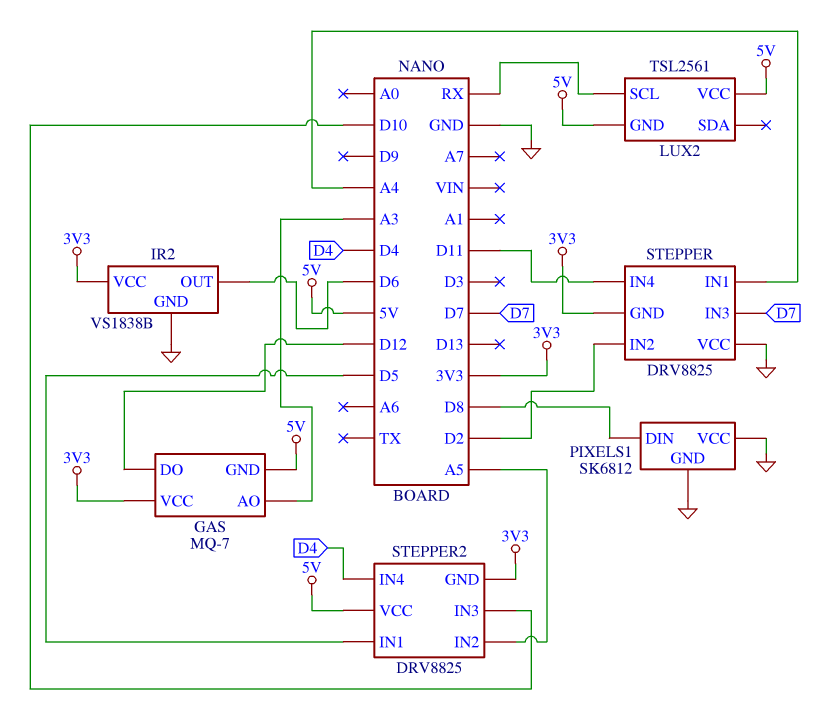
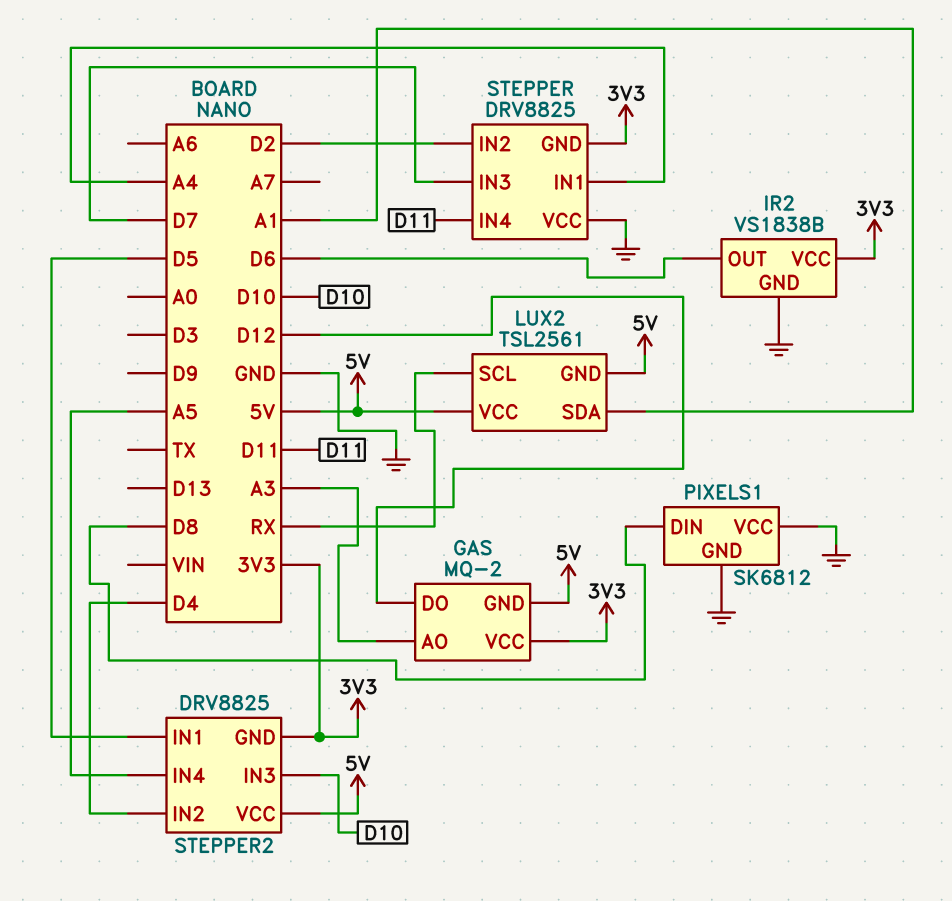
GAS: MQ-7 -> MQ-2
LUX2 pin SDA: none -> A1
STEPPER2 pin IN2: A5 -> D4
STEPPER2 pin IN4: D4 -> A5

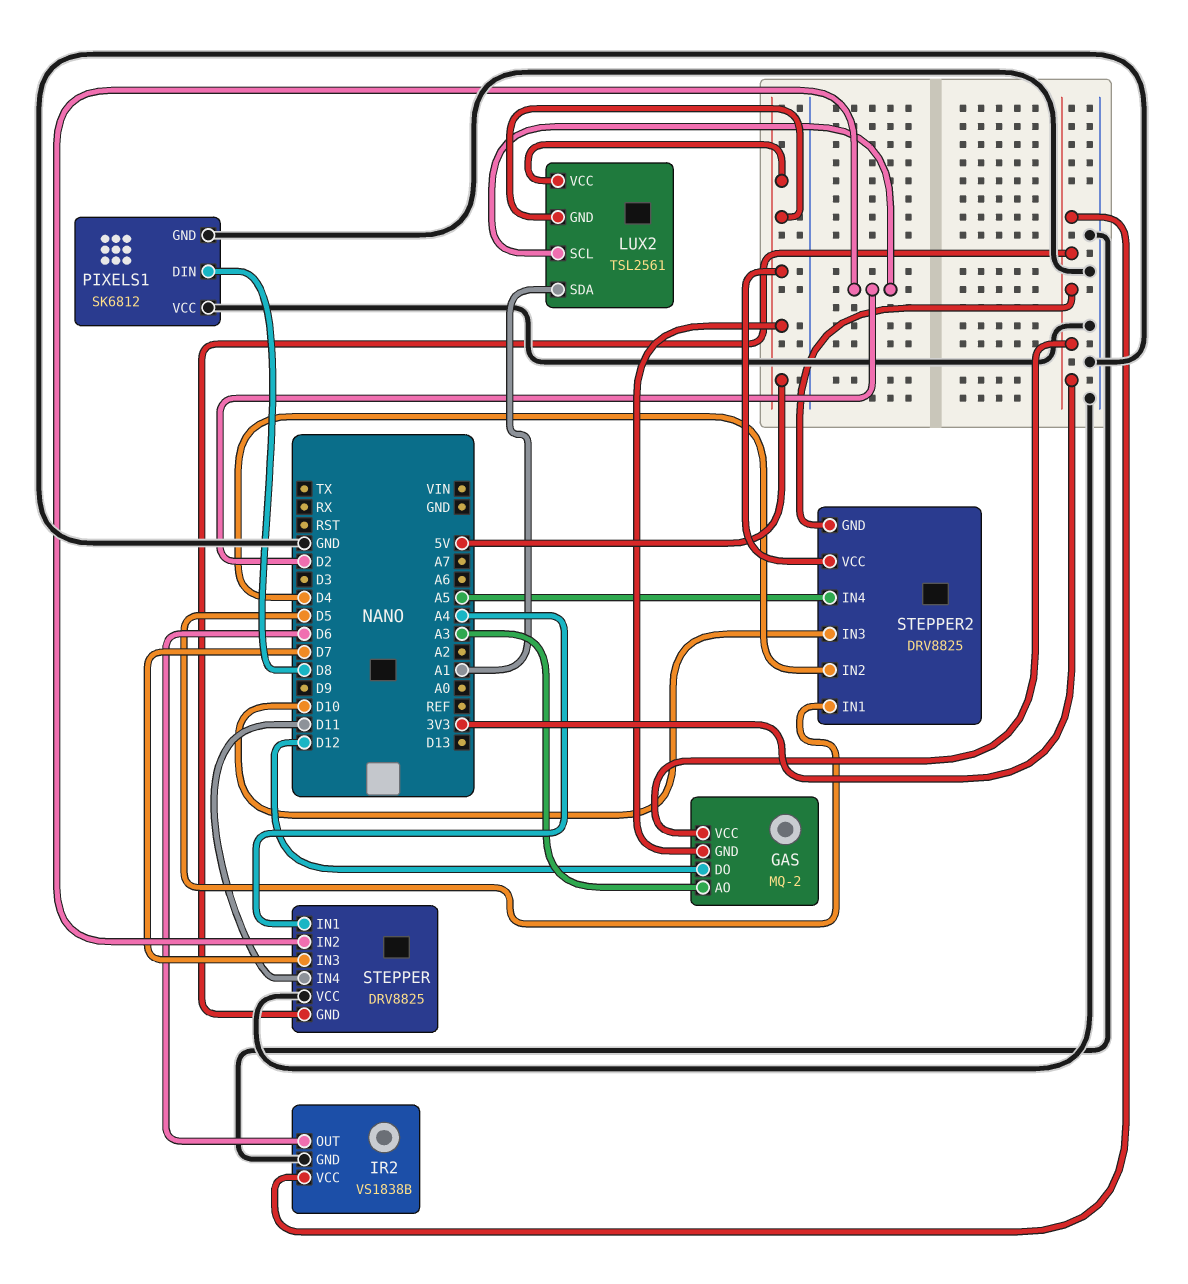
LUX2 pin SCL: RX -> D2

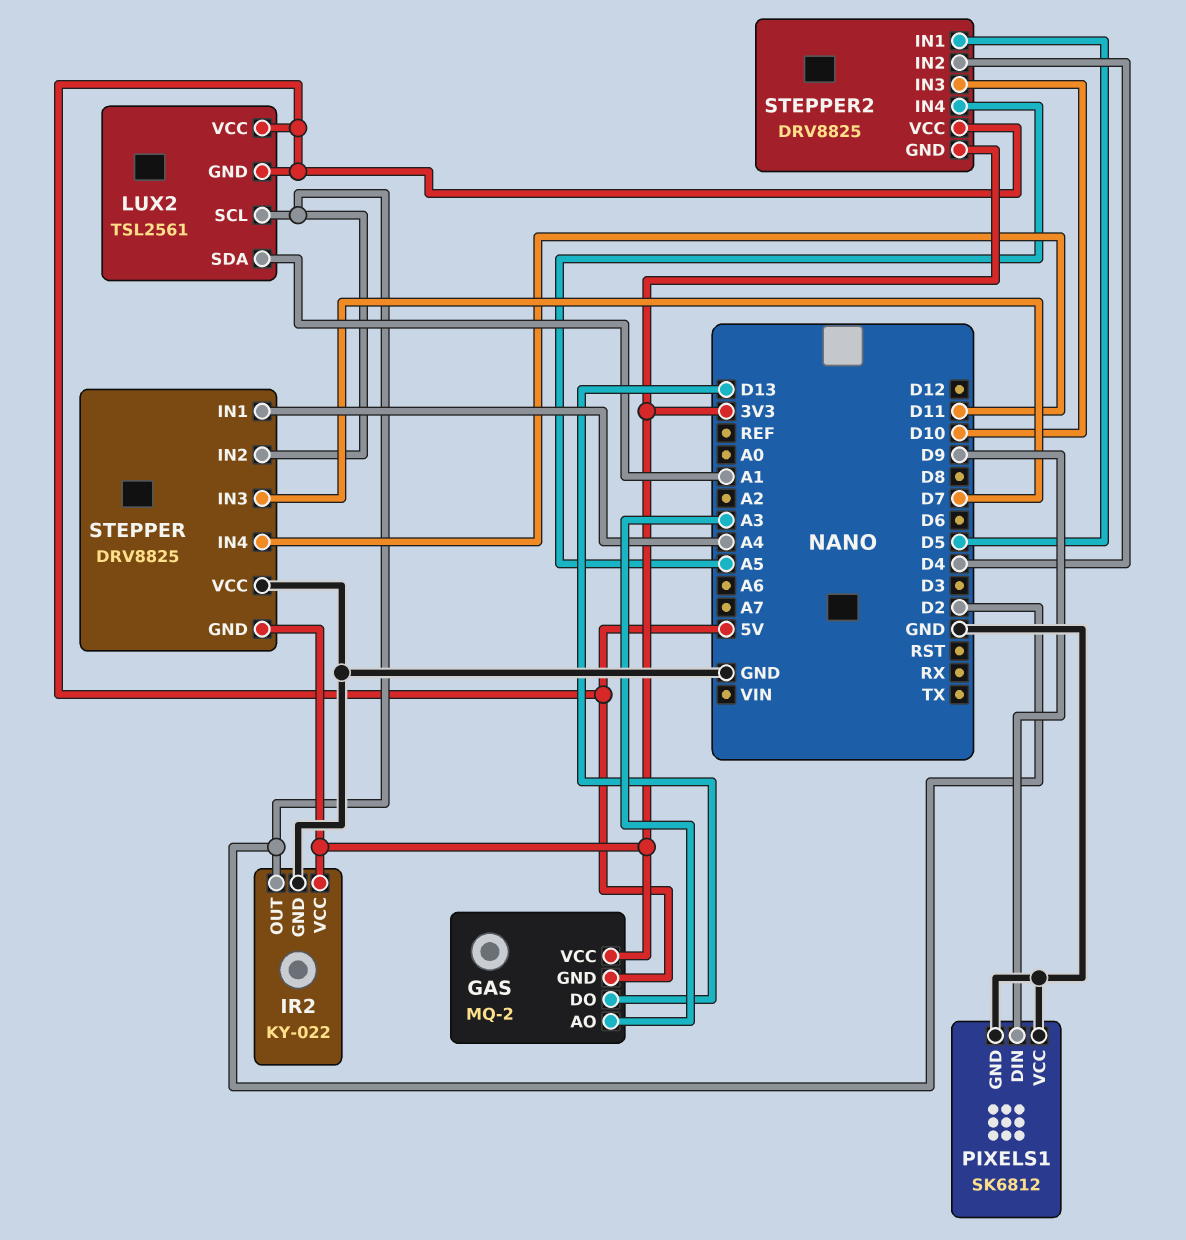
GAS pin DO: D12 -> D13
IR2: VS1838B -> KY-022
IR2 pin OUT: D6 -> D2
PIXELS1 pin DIN: D8 -> D9

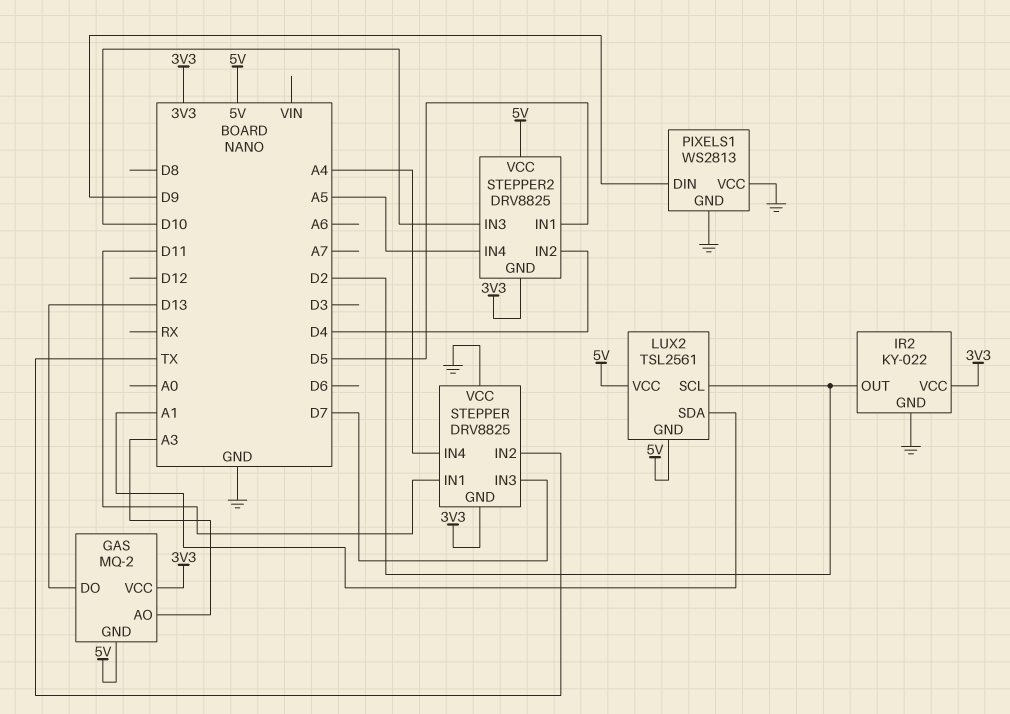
PIXELS1: SK6812 -> WS2813
STEPPER pin IN1: A4 -> D11
STEPPER pin IN2: D2 -> TX
STEPPER pin IN4: D11 -> A4

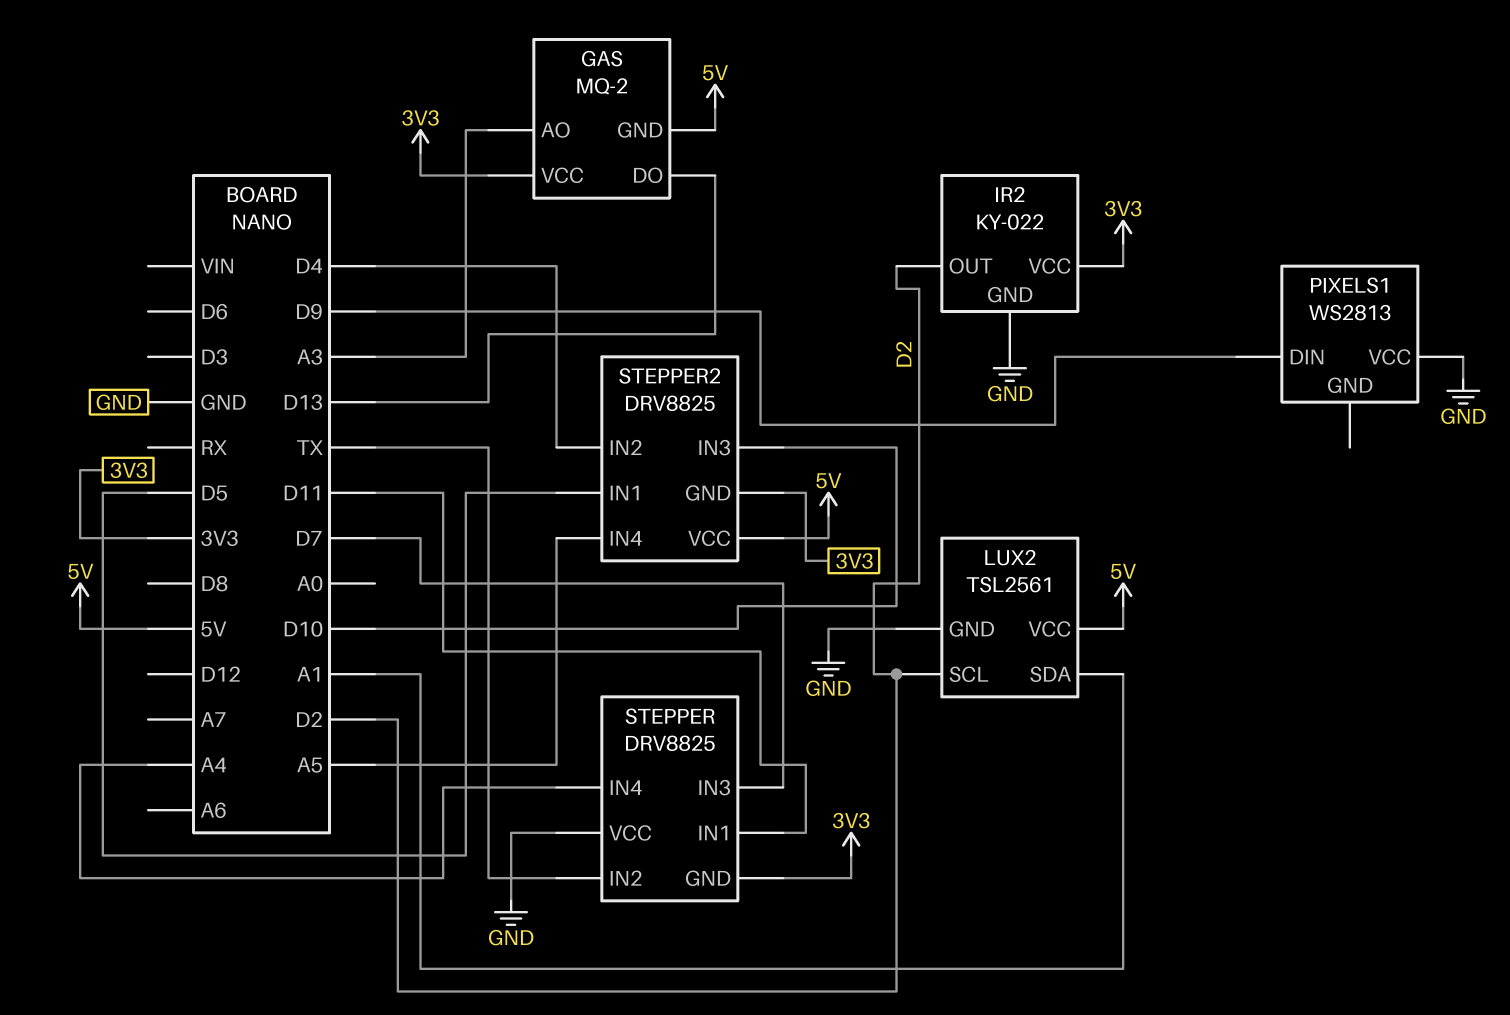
LUX2 pin GND: 5V -> GND
PIXELS1 pin GND: GND -> none

